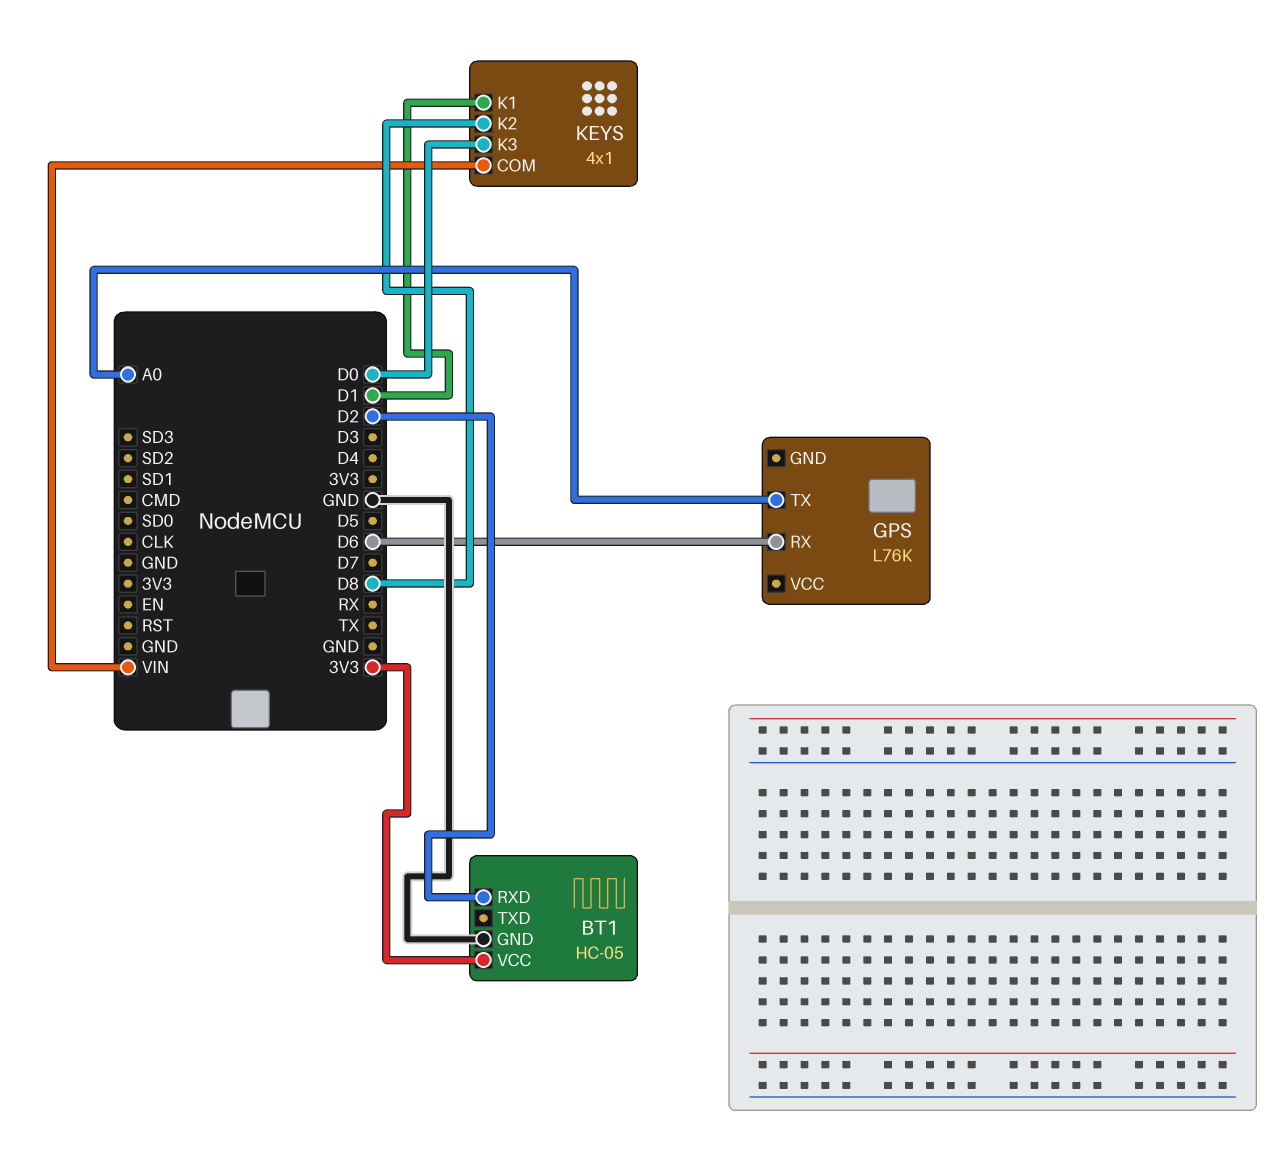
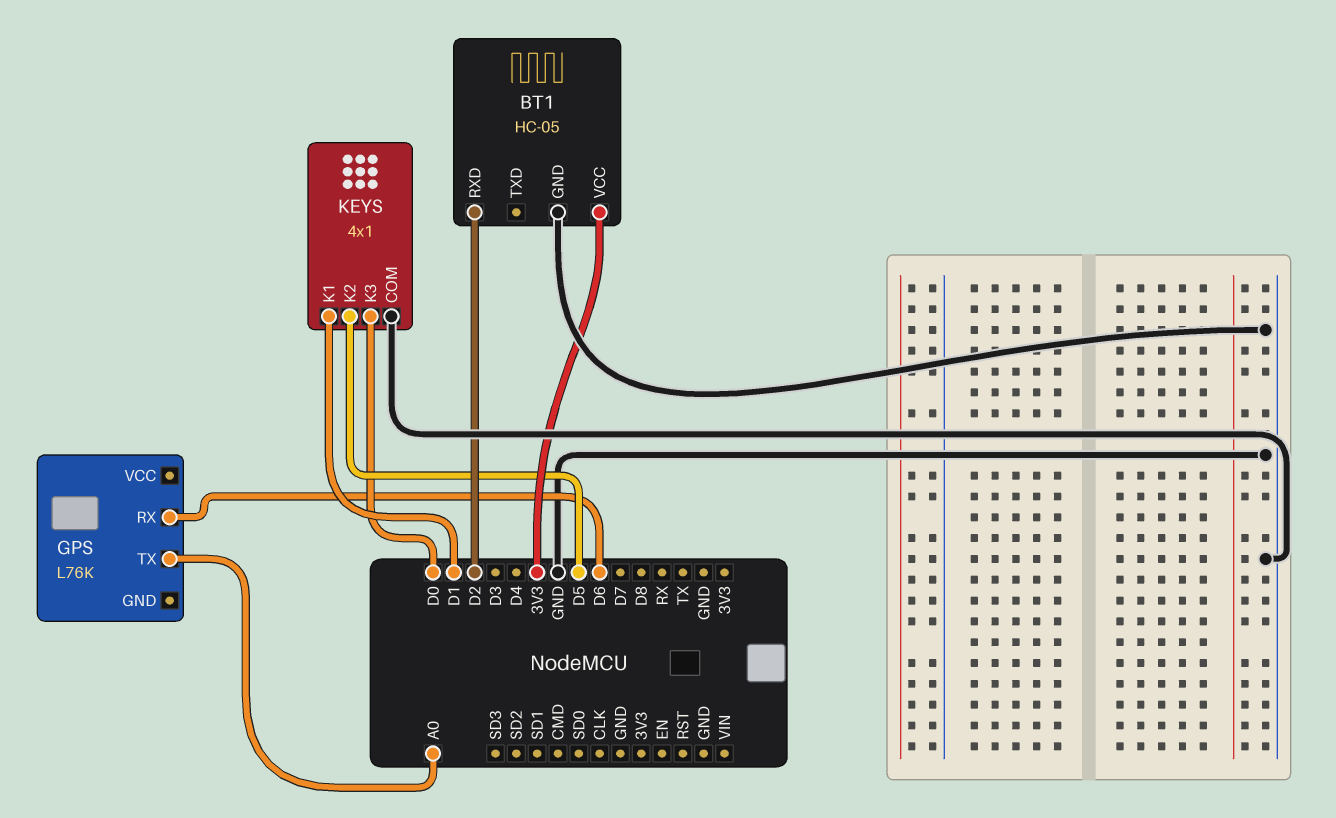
KEYS pin COM: VIN -> GND
KEYS pin K2: D8 -> D5

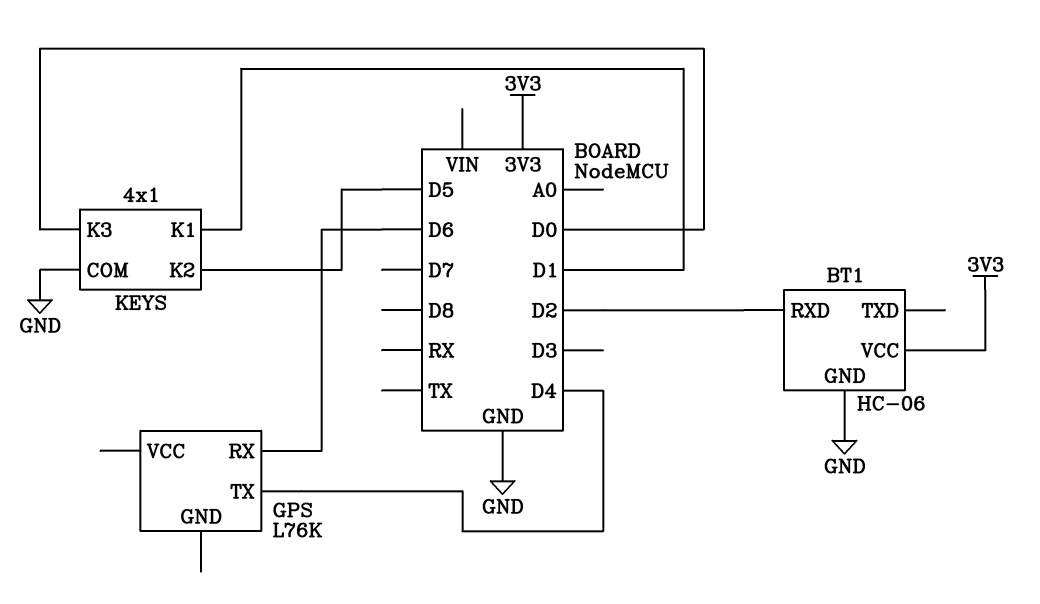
BT1: HC-05 -> HC-06
GPS pin TX: A0 -> D4

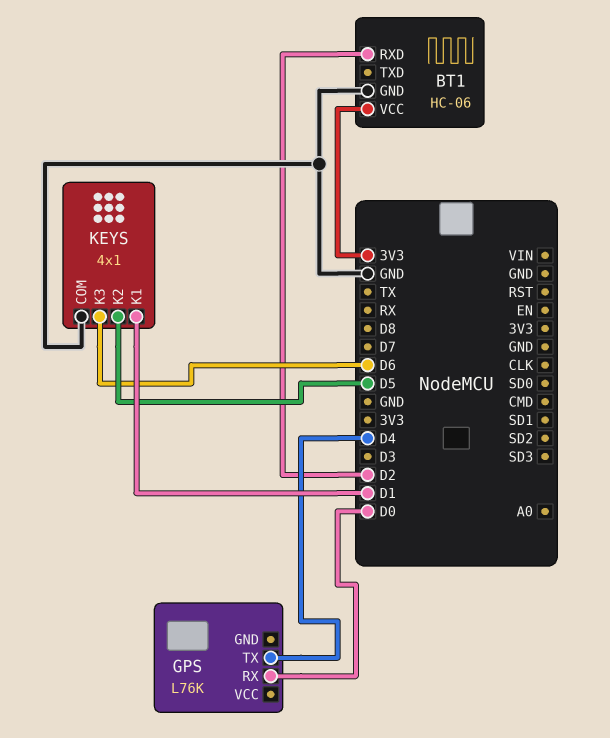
GPS pin RX: D6 -> D0
KEYS pin K3: D0 -> D6

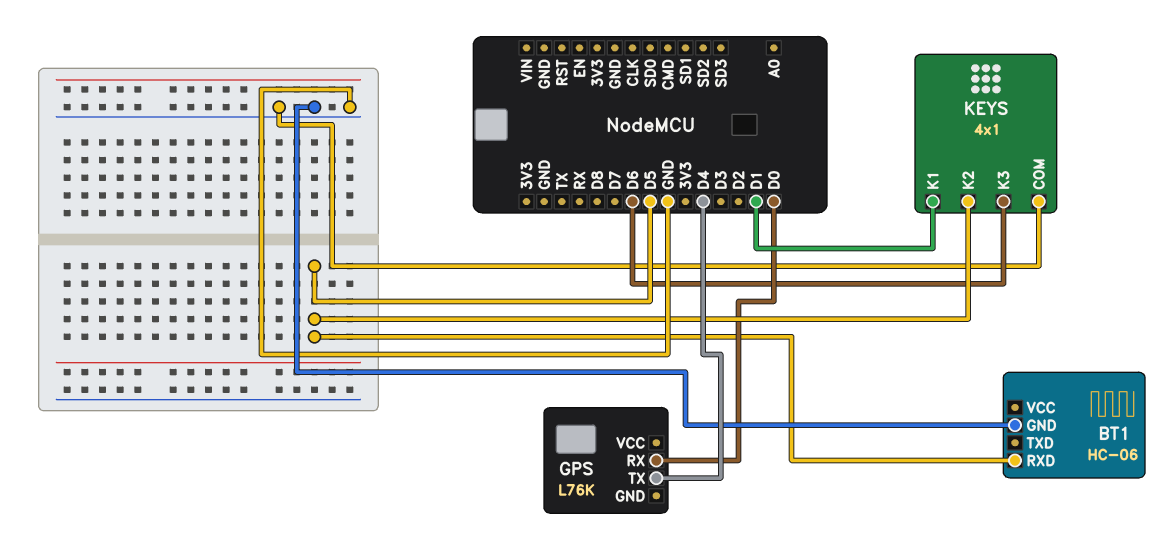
BT1 pin RXD: D2 -> D5
BT1 pin VCC: 3V3 -> none

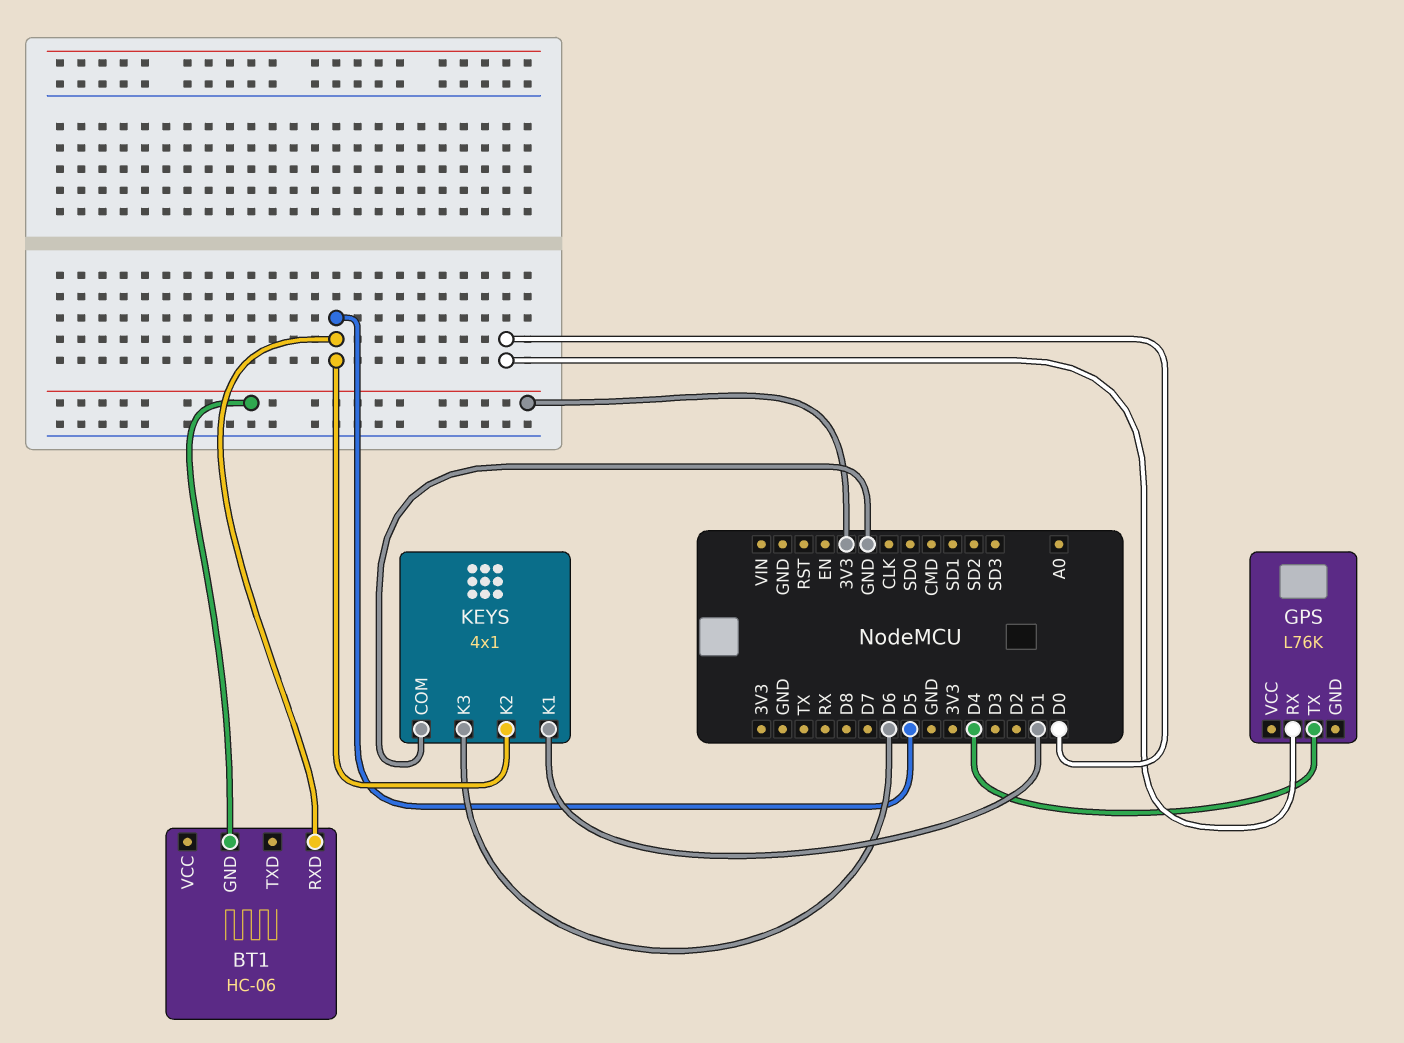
BT1 pin GND: GND -> 3V3

